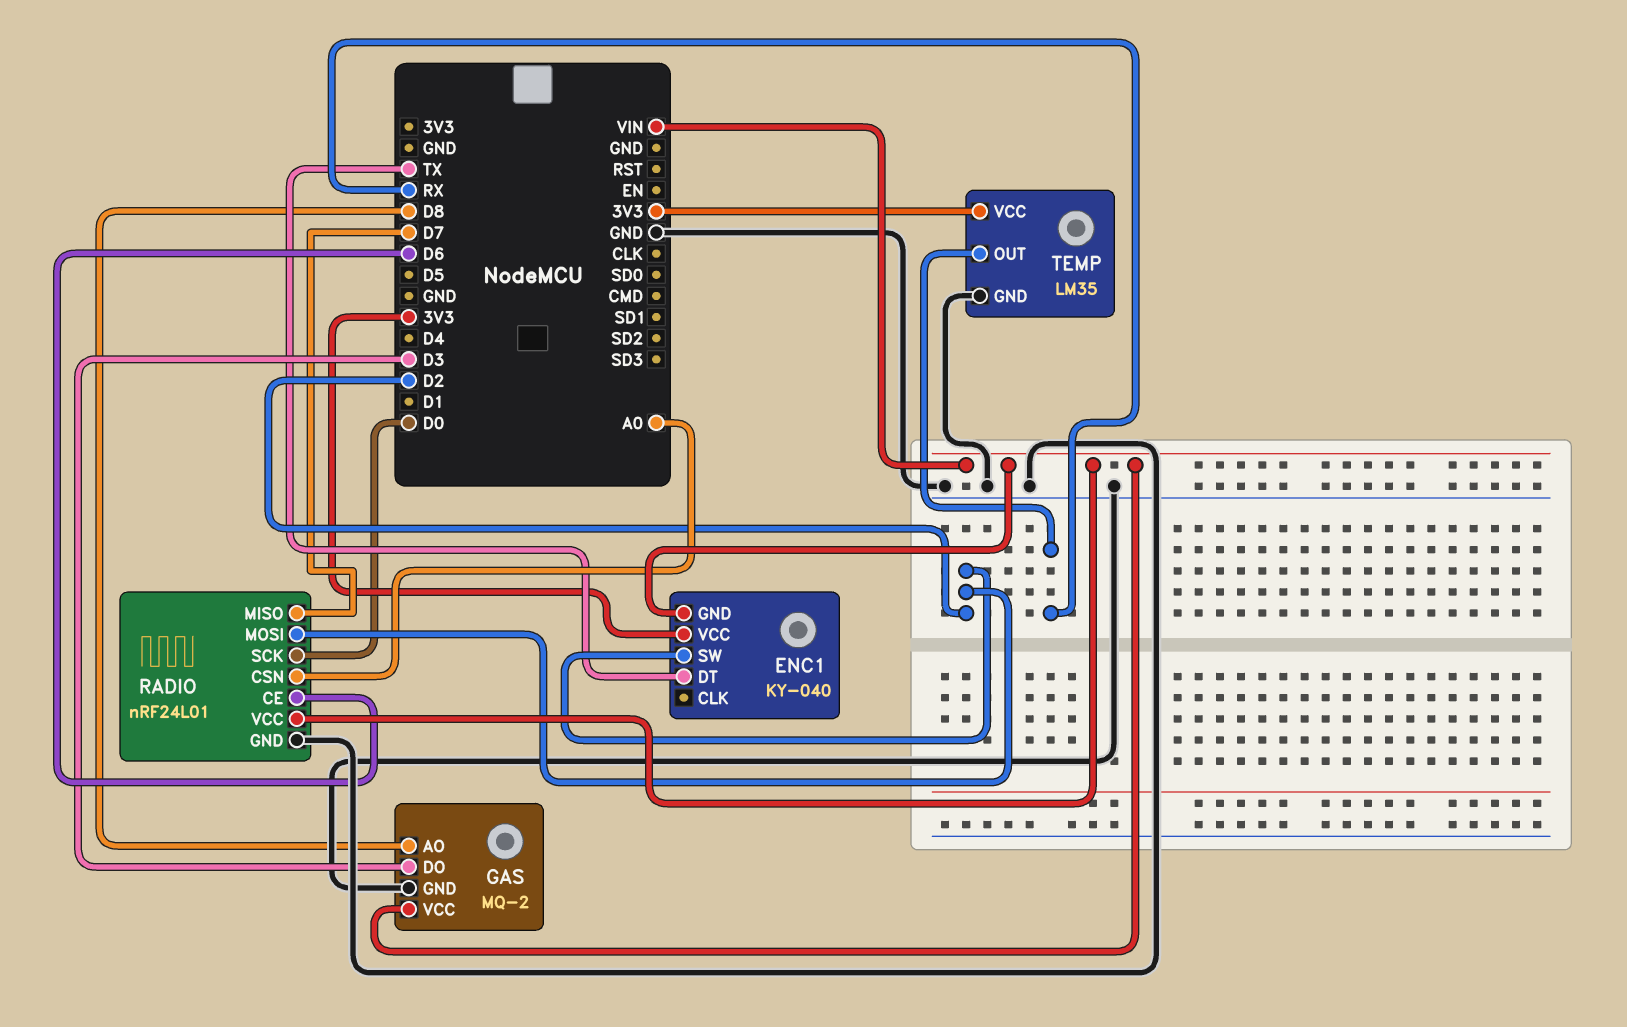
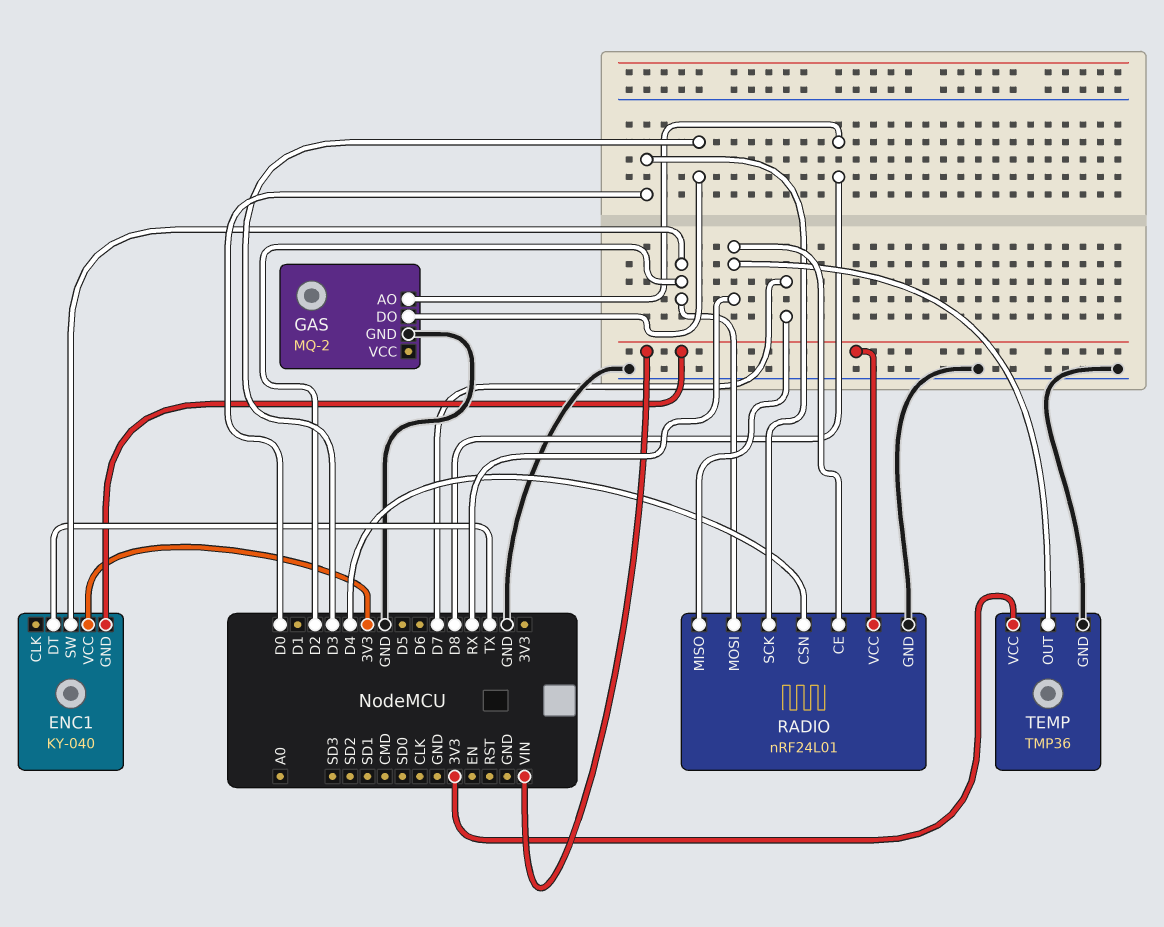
GAS pin VCC: VIN -> none
RADIO pin CE: D6 -> RX
RADIO pin CSN: A0 -> D4
TEMP: LM35 -> TMP36

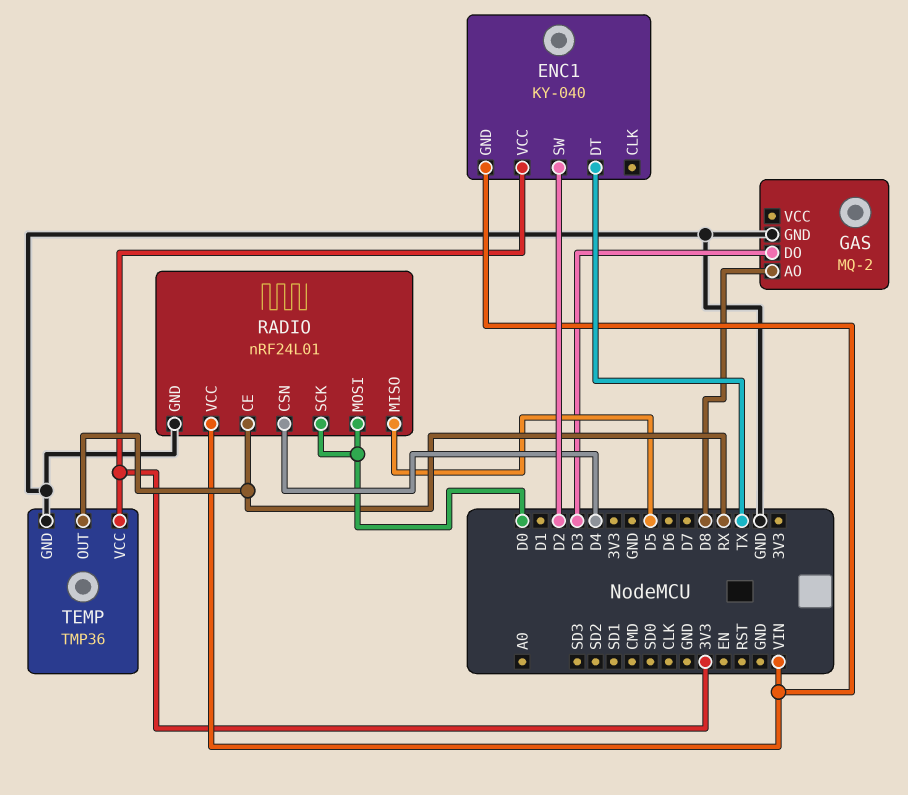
RADIO pin MISO: D7 -> D5
RADIO pin MOSI: D2 -> D0

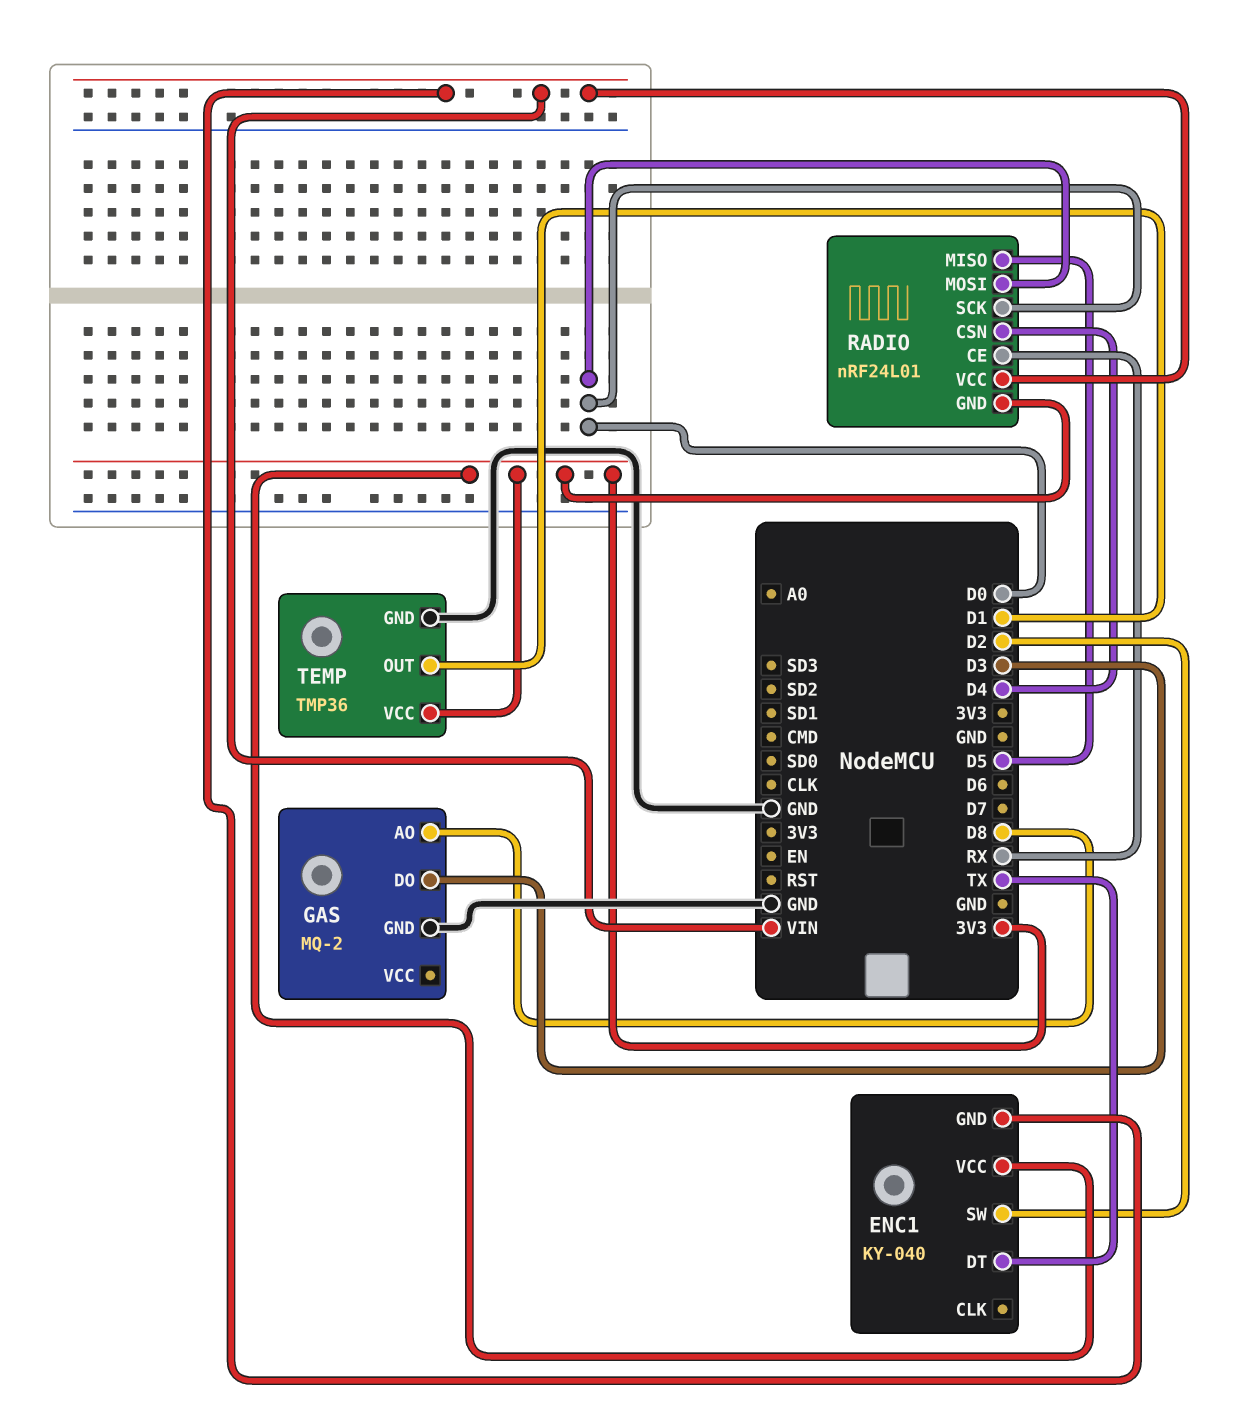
RADIO pin GND: GND -> 3V3
TEMP pin OUT: RX -> D1

